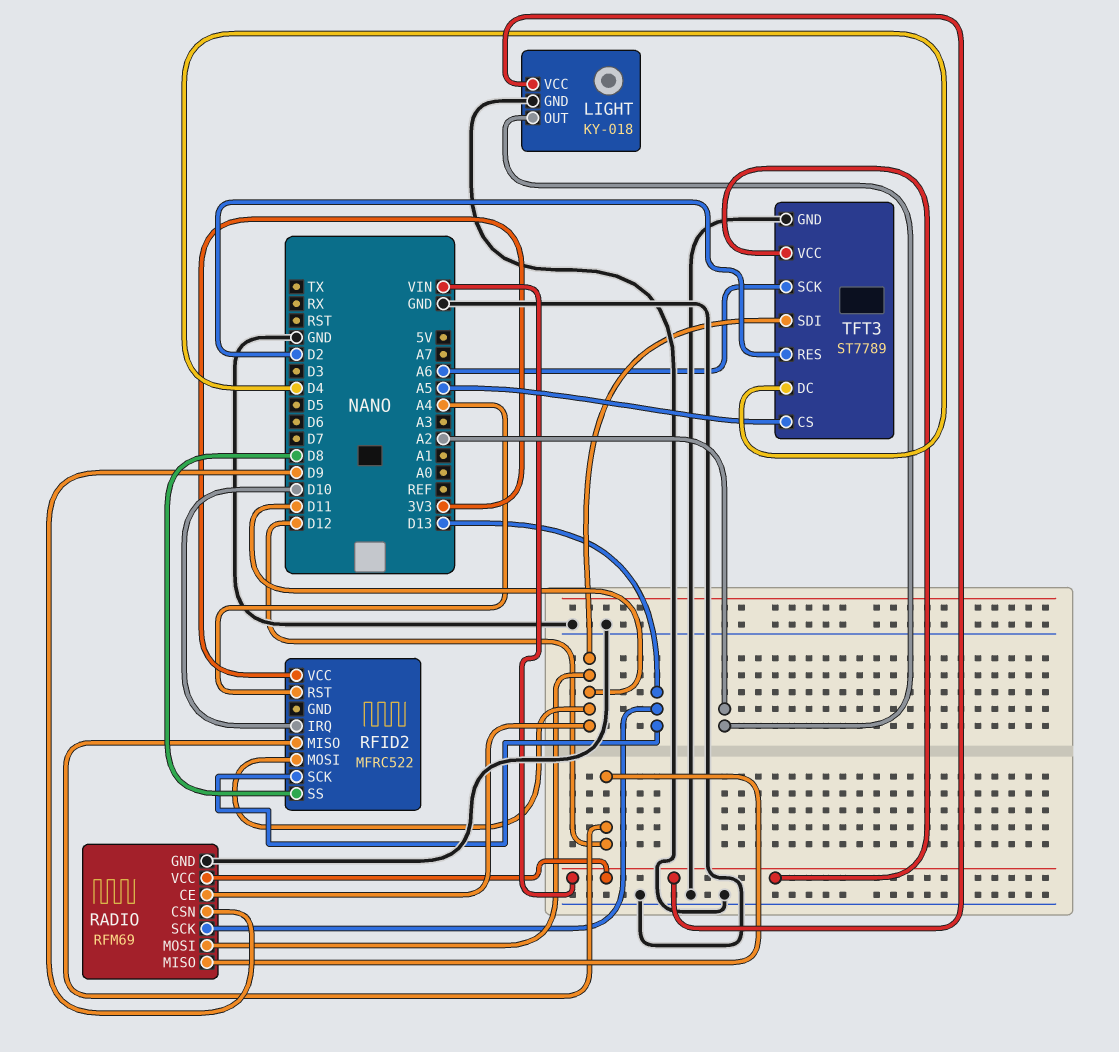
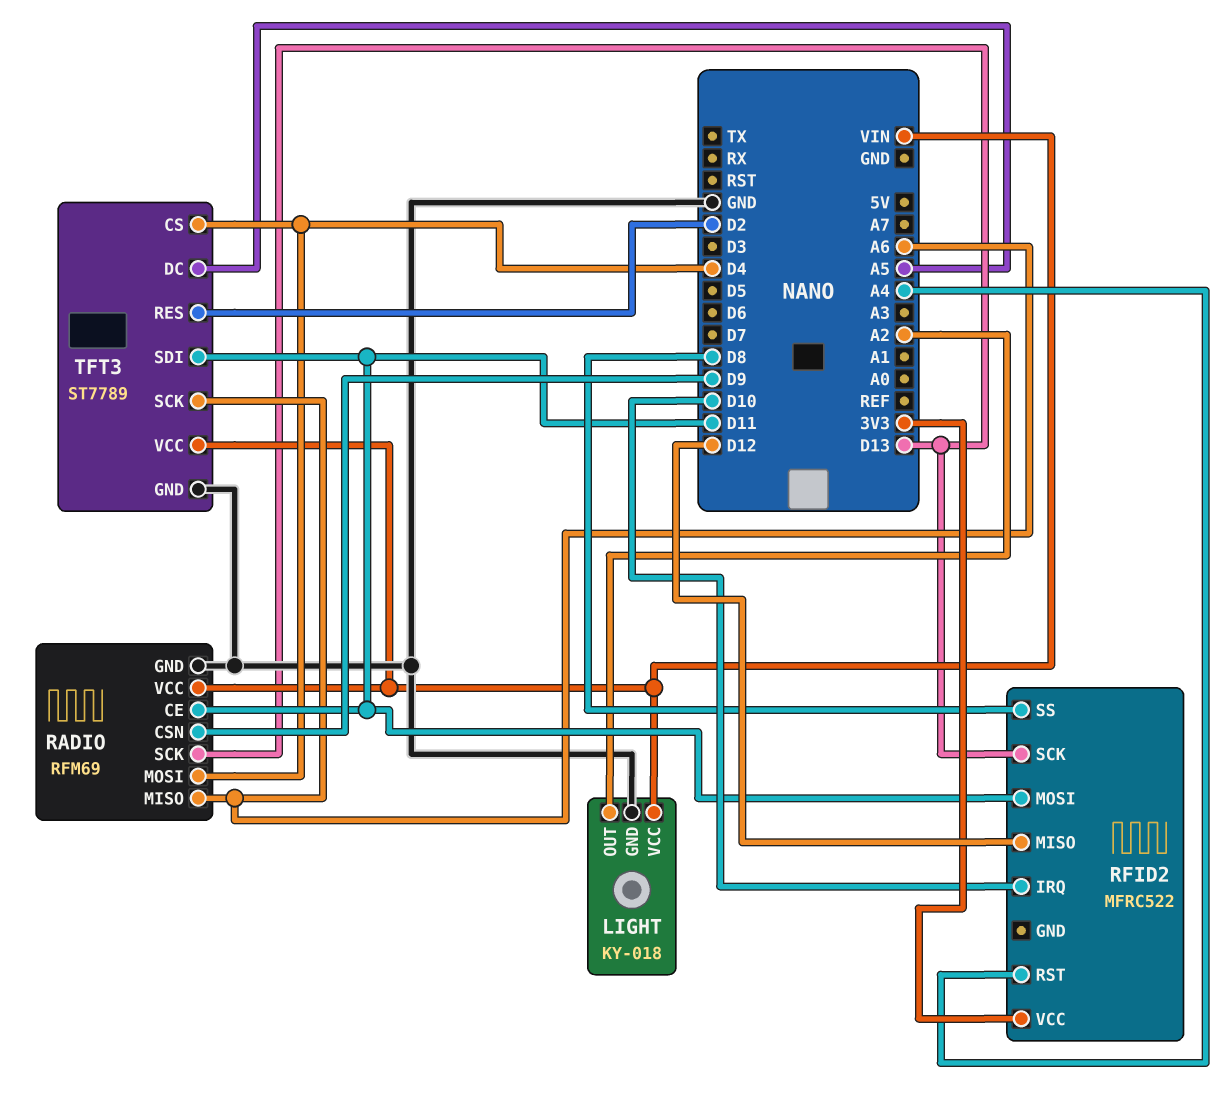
RADIO pin MISO: D12 -> A6
RADIO pin MOSI: D11 -> D4
TFT3 pin CS: A5 -> D4
TFT3 pin DC: D4 -> A5

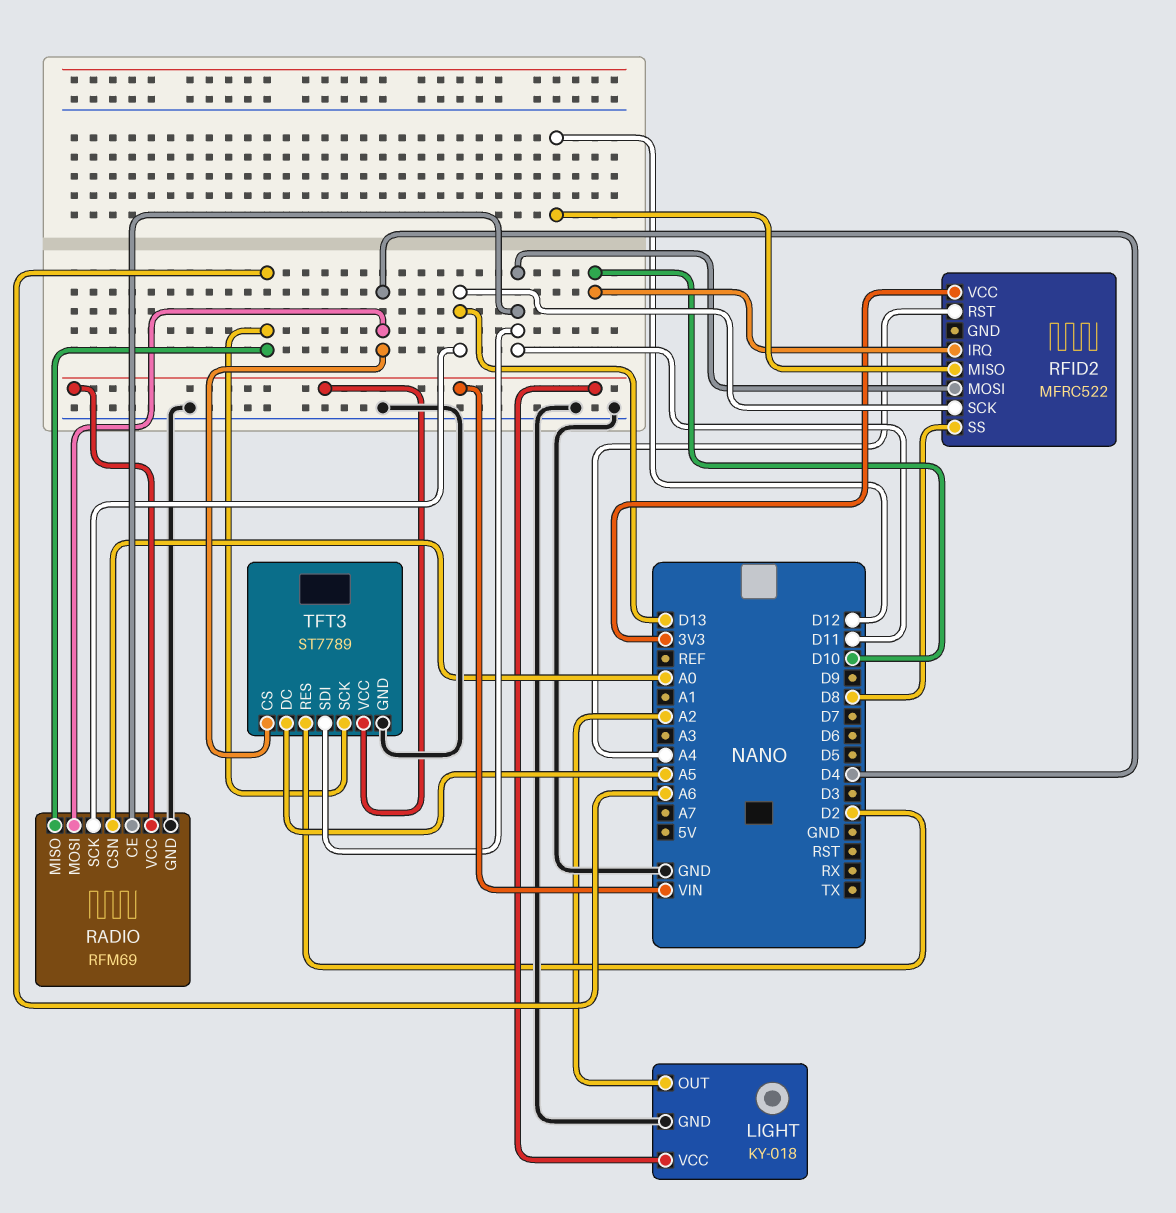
RADIO pin CSN: D9 -> A0

